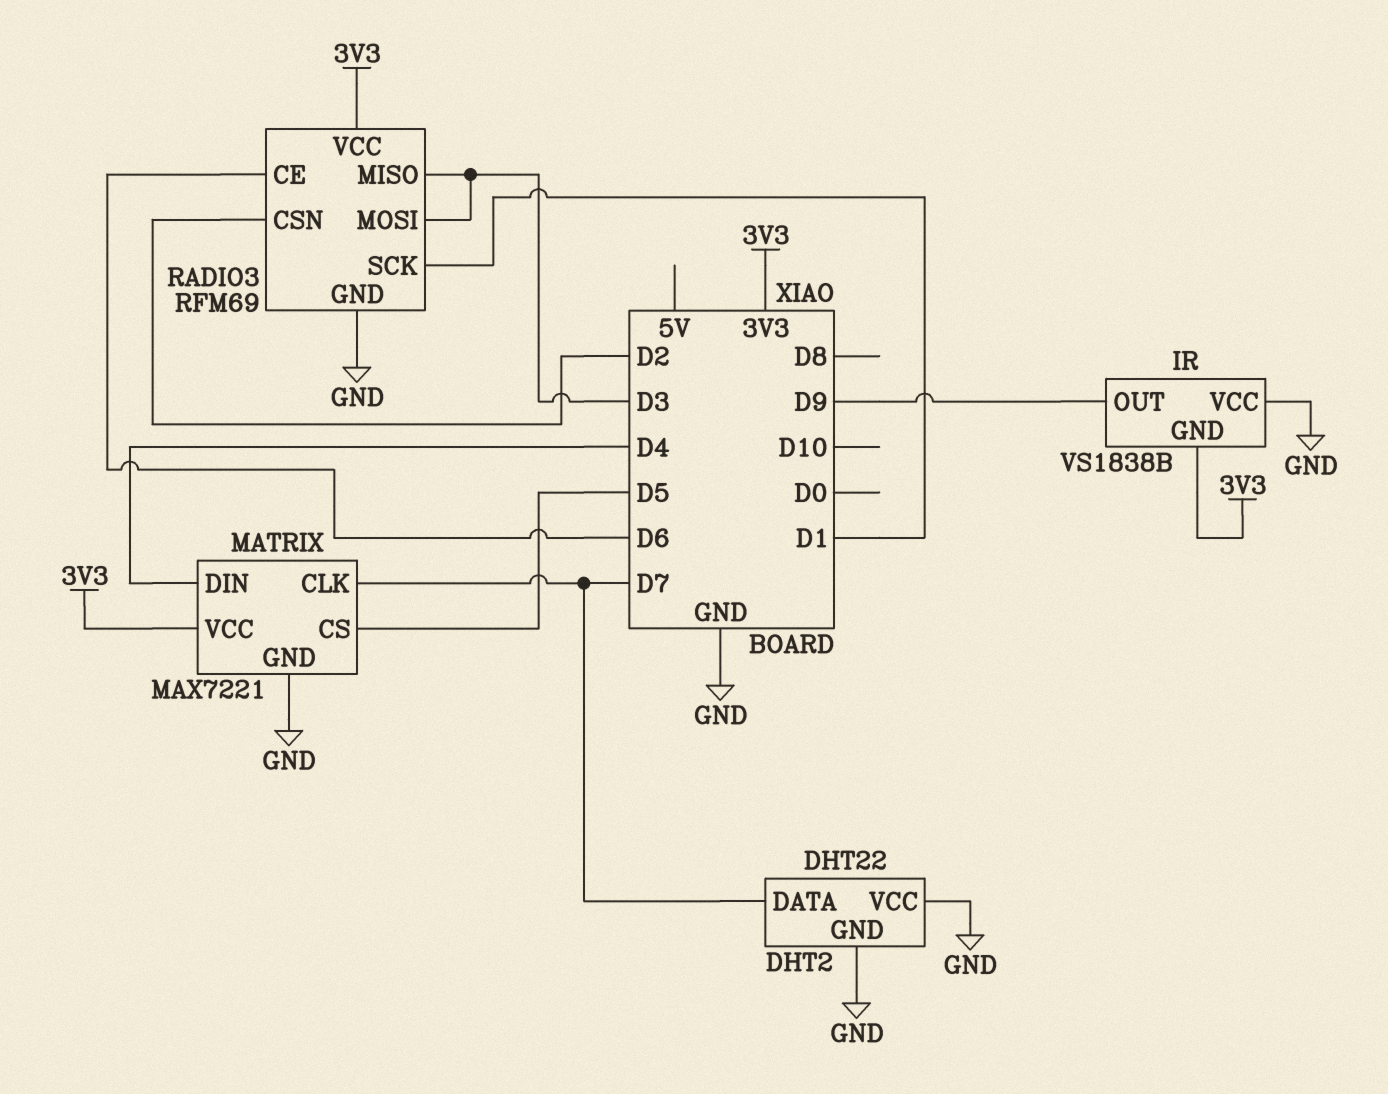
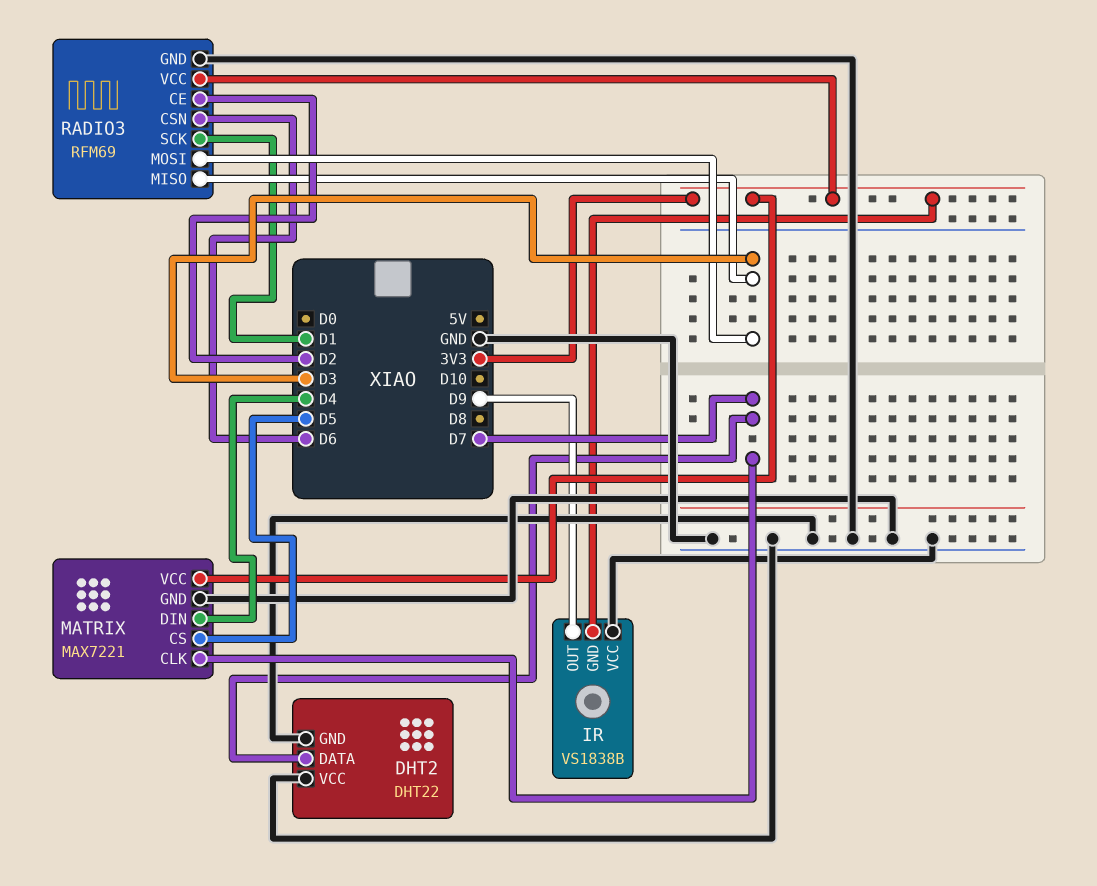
RADIO3 pin CE: D6 -> D2
RADIO3 pin CSN: D2 -> D6

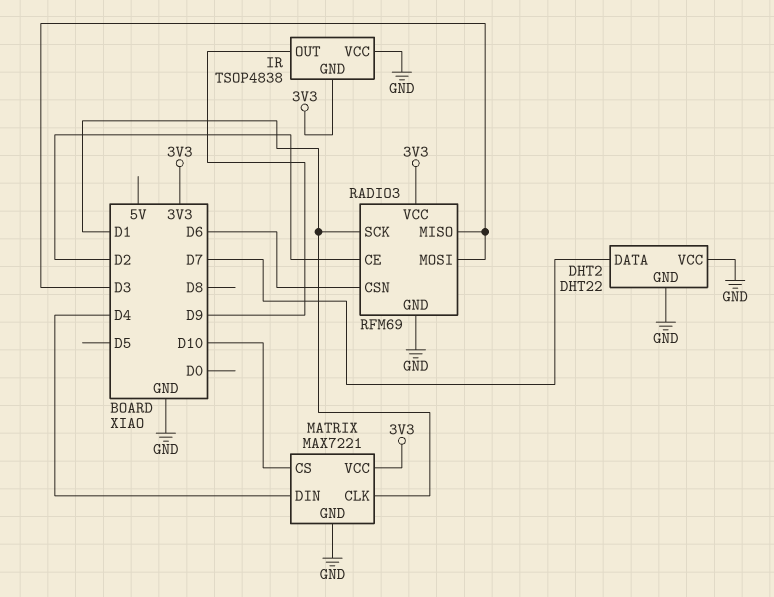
IR: VS1838B -> TSOP4838
MATRIX pin CLK: D7 -> D1
MATRIX pin CS: D5 -> D10

